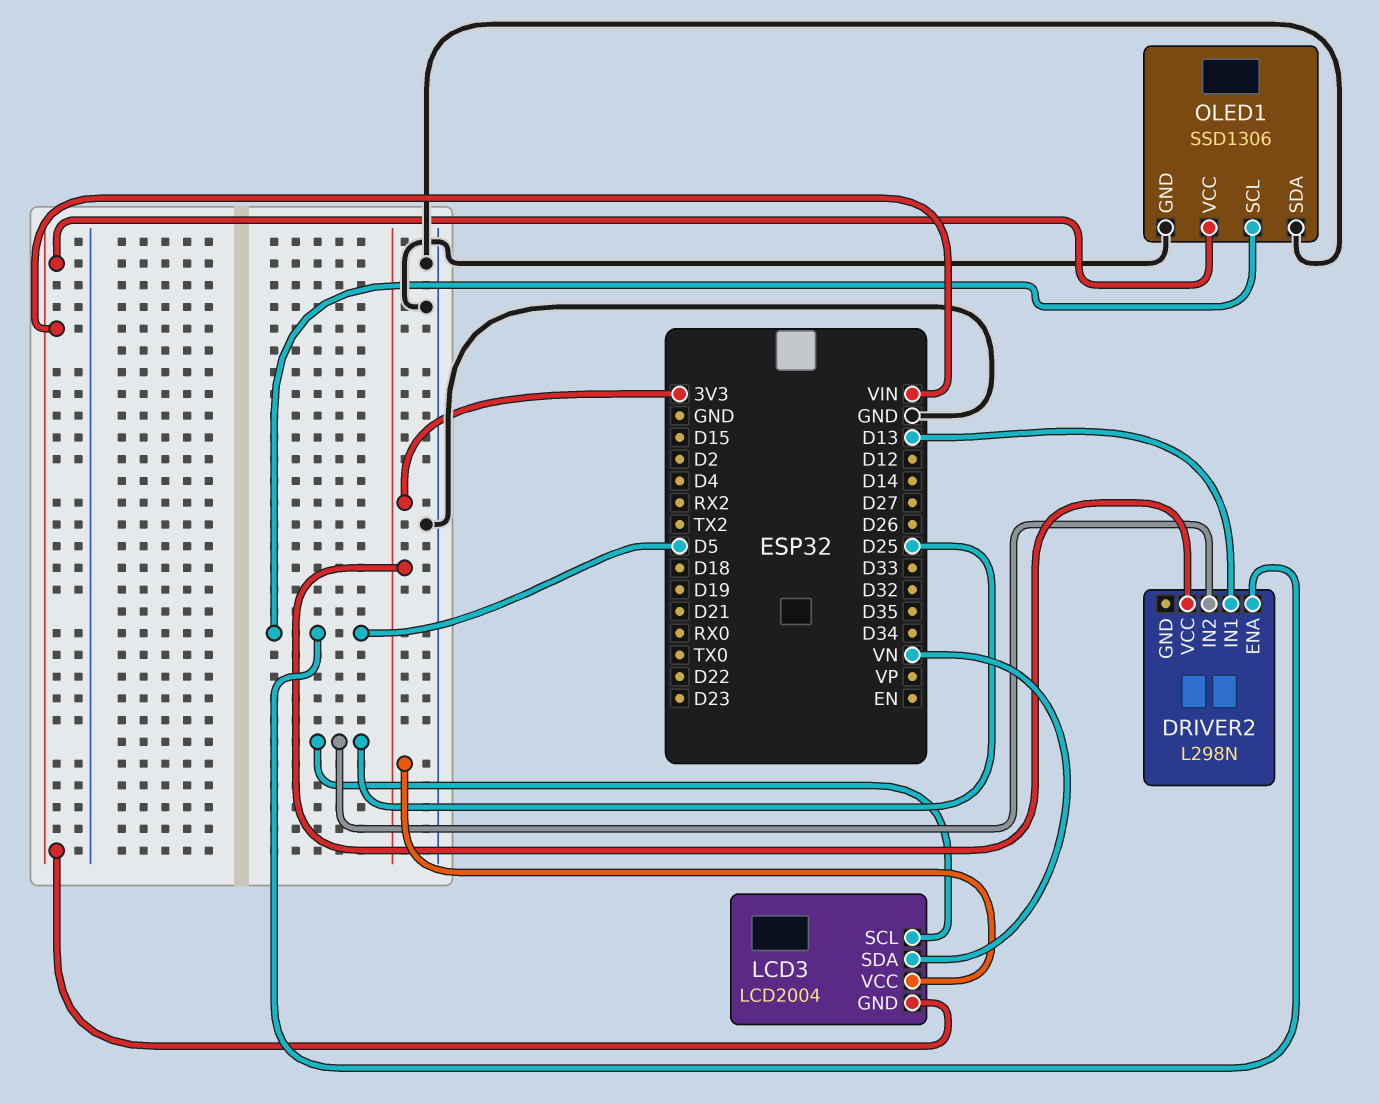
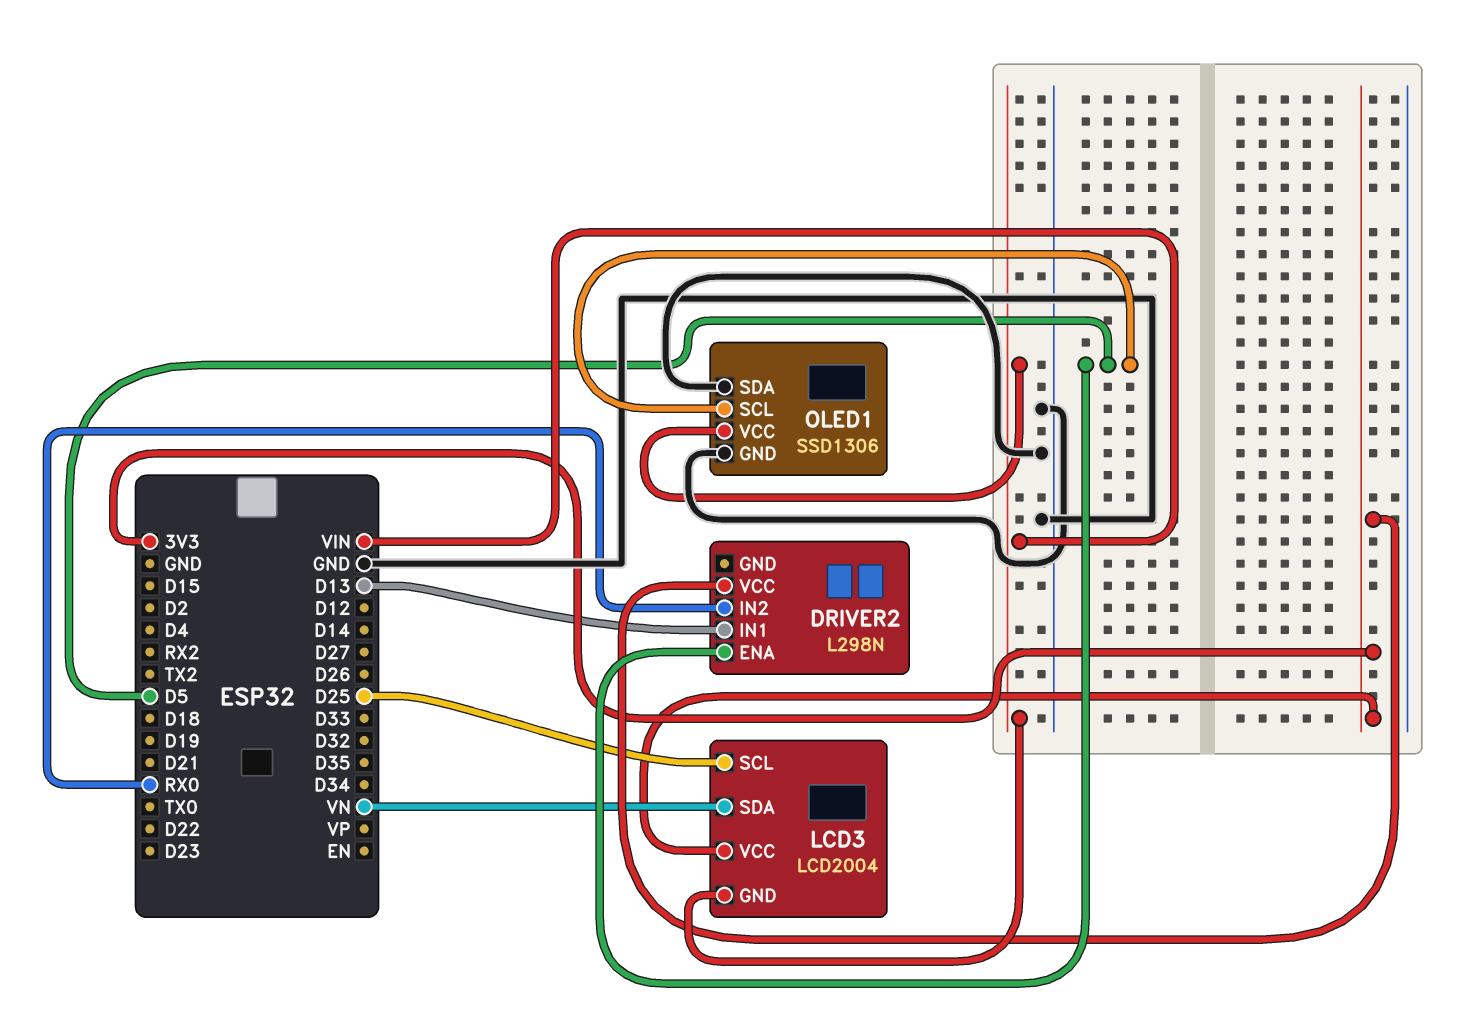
DRIVER2 pin IN2: D25 -> RX0

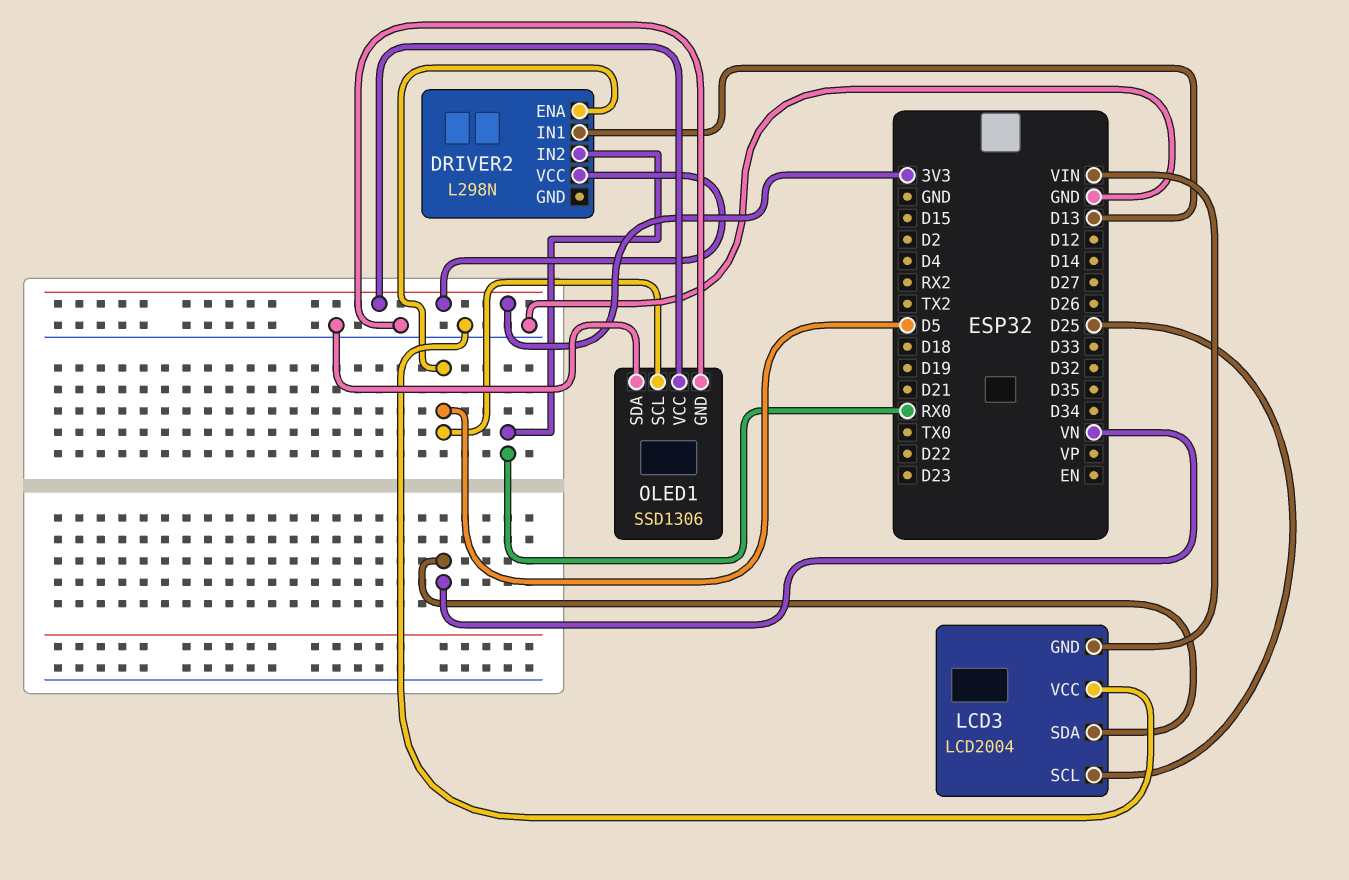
LCD3 pin VCC: 3V3 -> GND
OLED1 pin VCC: VIN -> 3V3

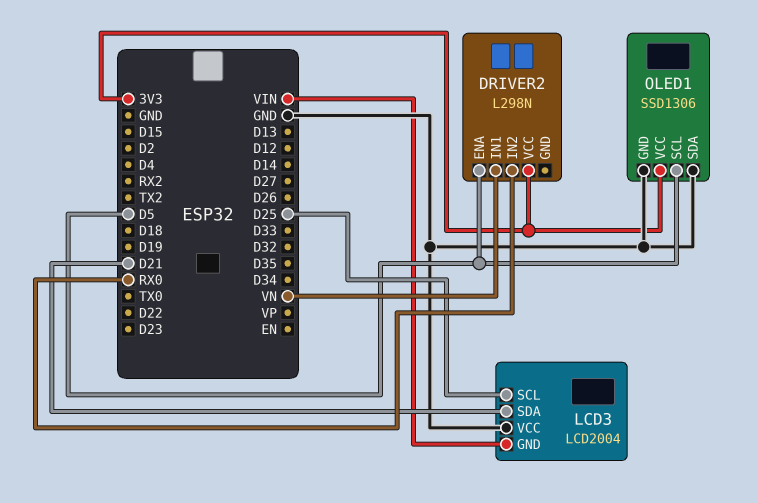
DRIVER2 pin IN1: D13 -> VN
LCD3 pin SDA: VN -> D21

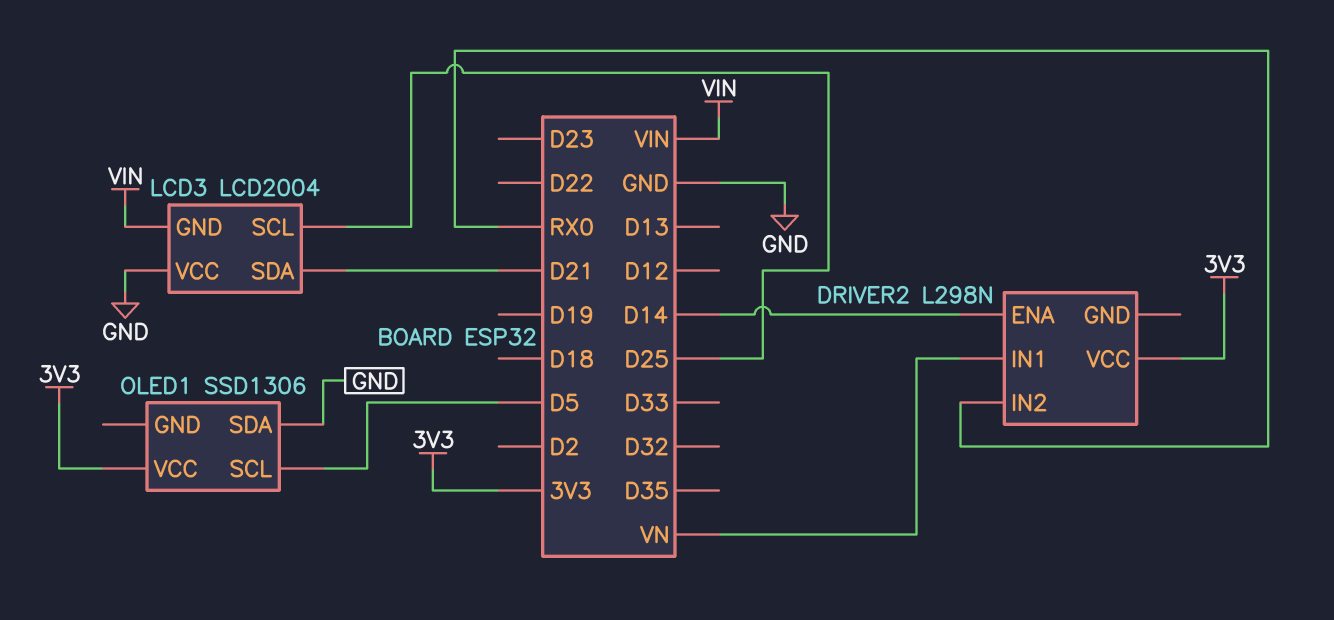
DRIVER2 pin ENA: D5 -> D14
OLED1 pin GND: GND -> none

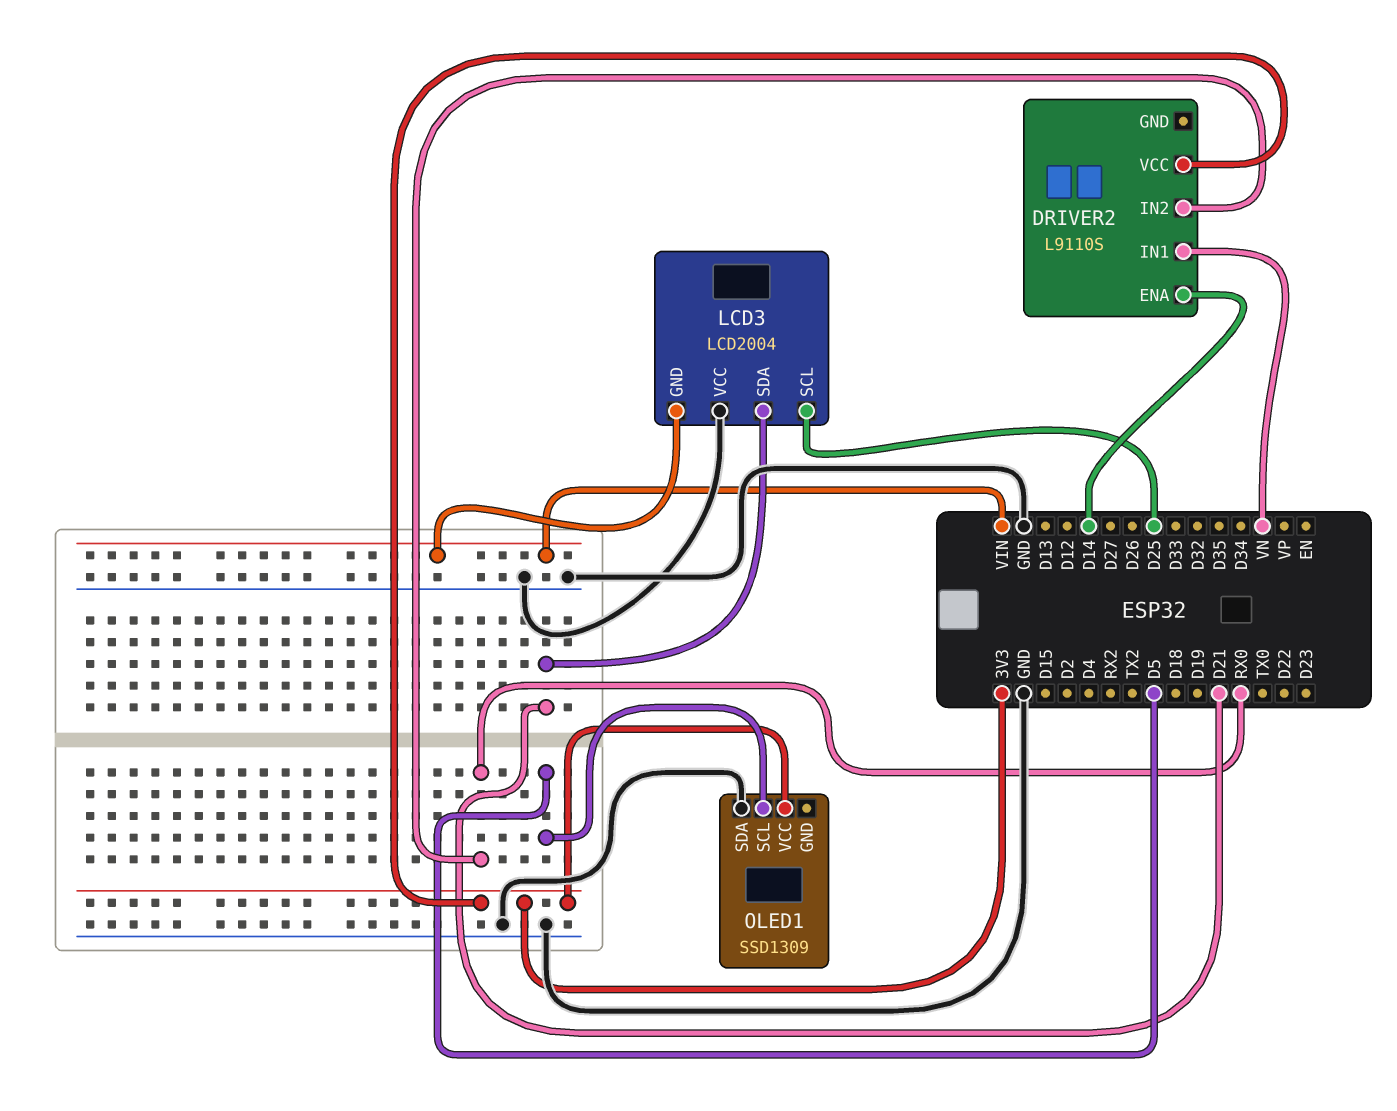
DRIVER2: L298N -> L9110S
OLED1: SSD1306 -> SSD1309

